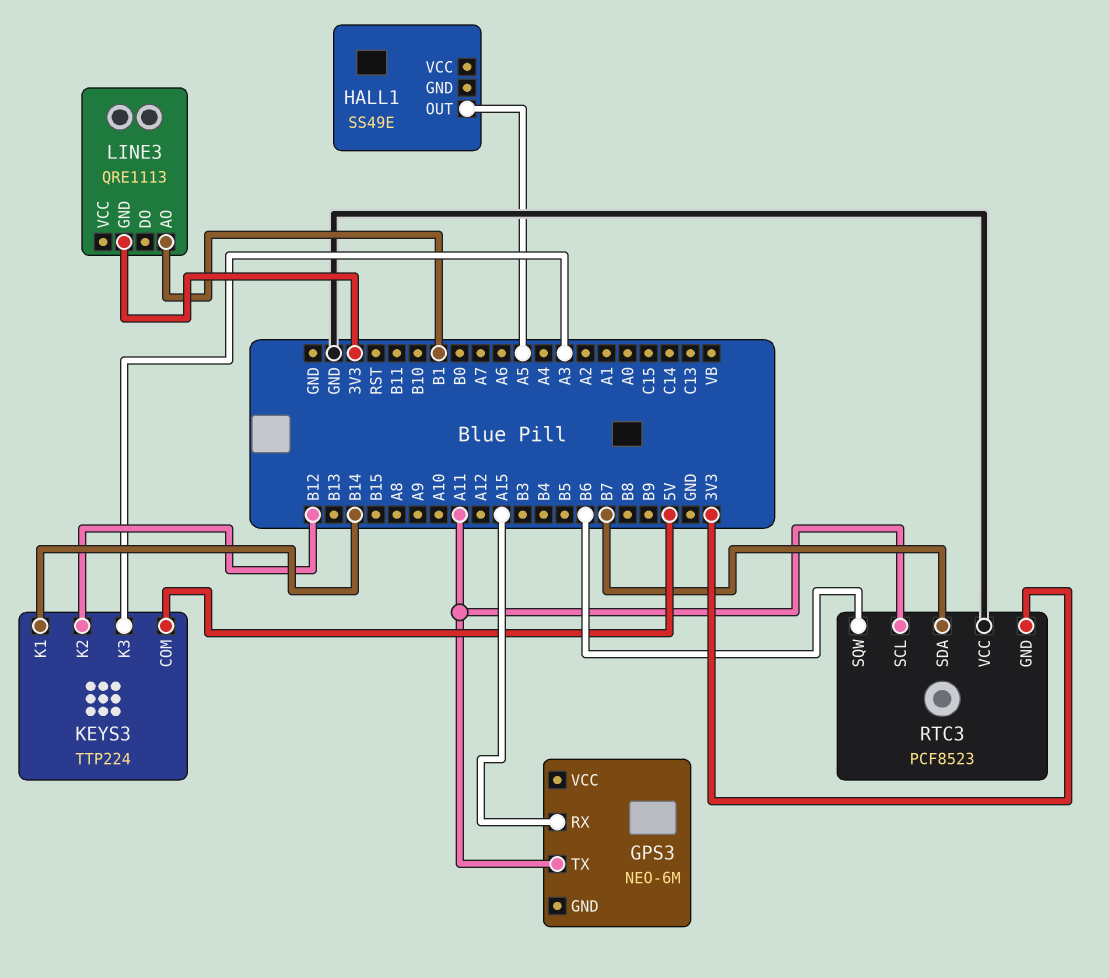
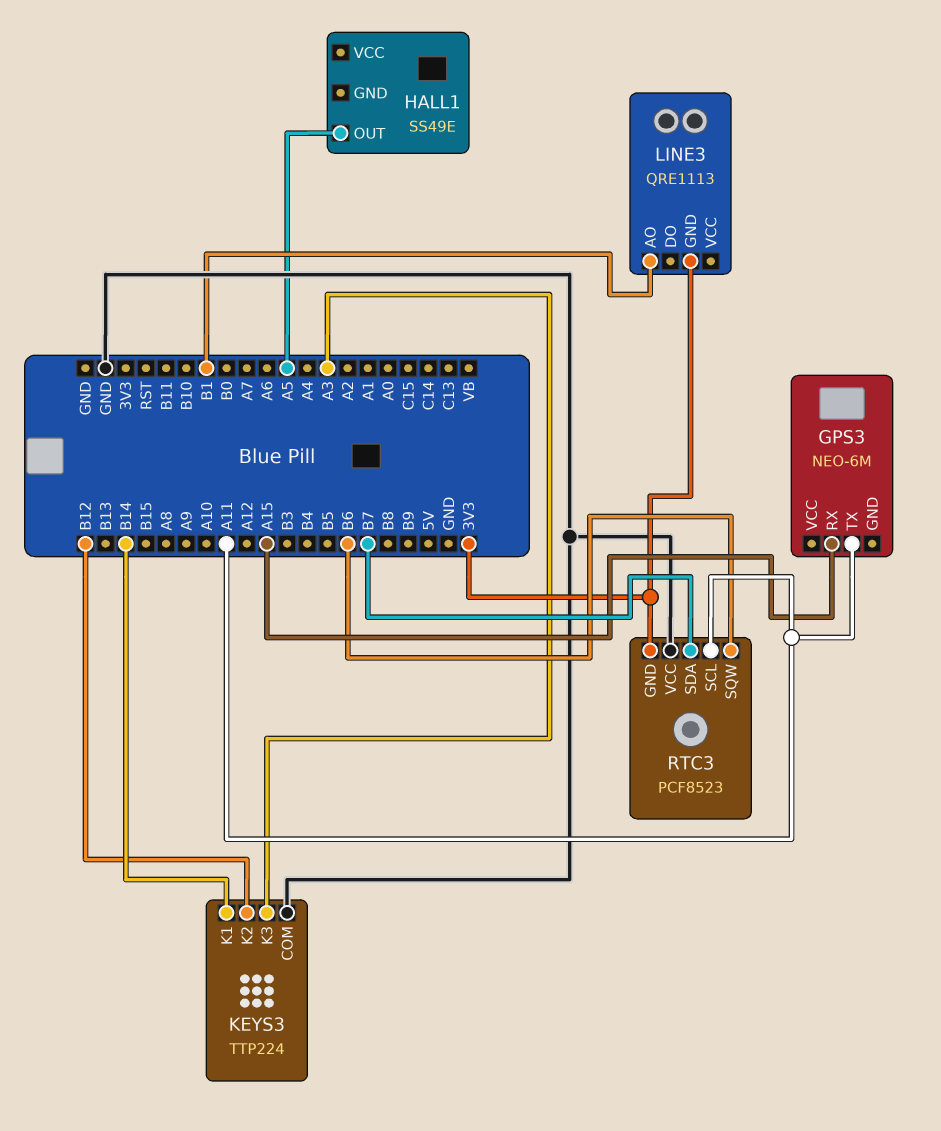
KEYS3 pin COM: 5V -> GND

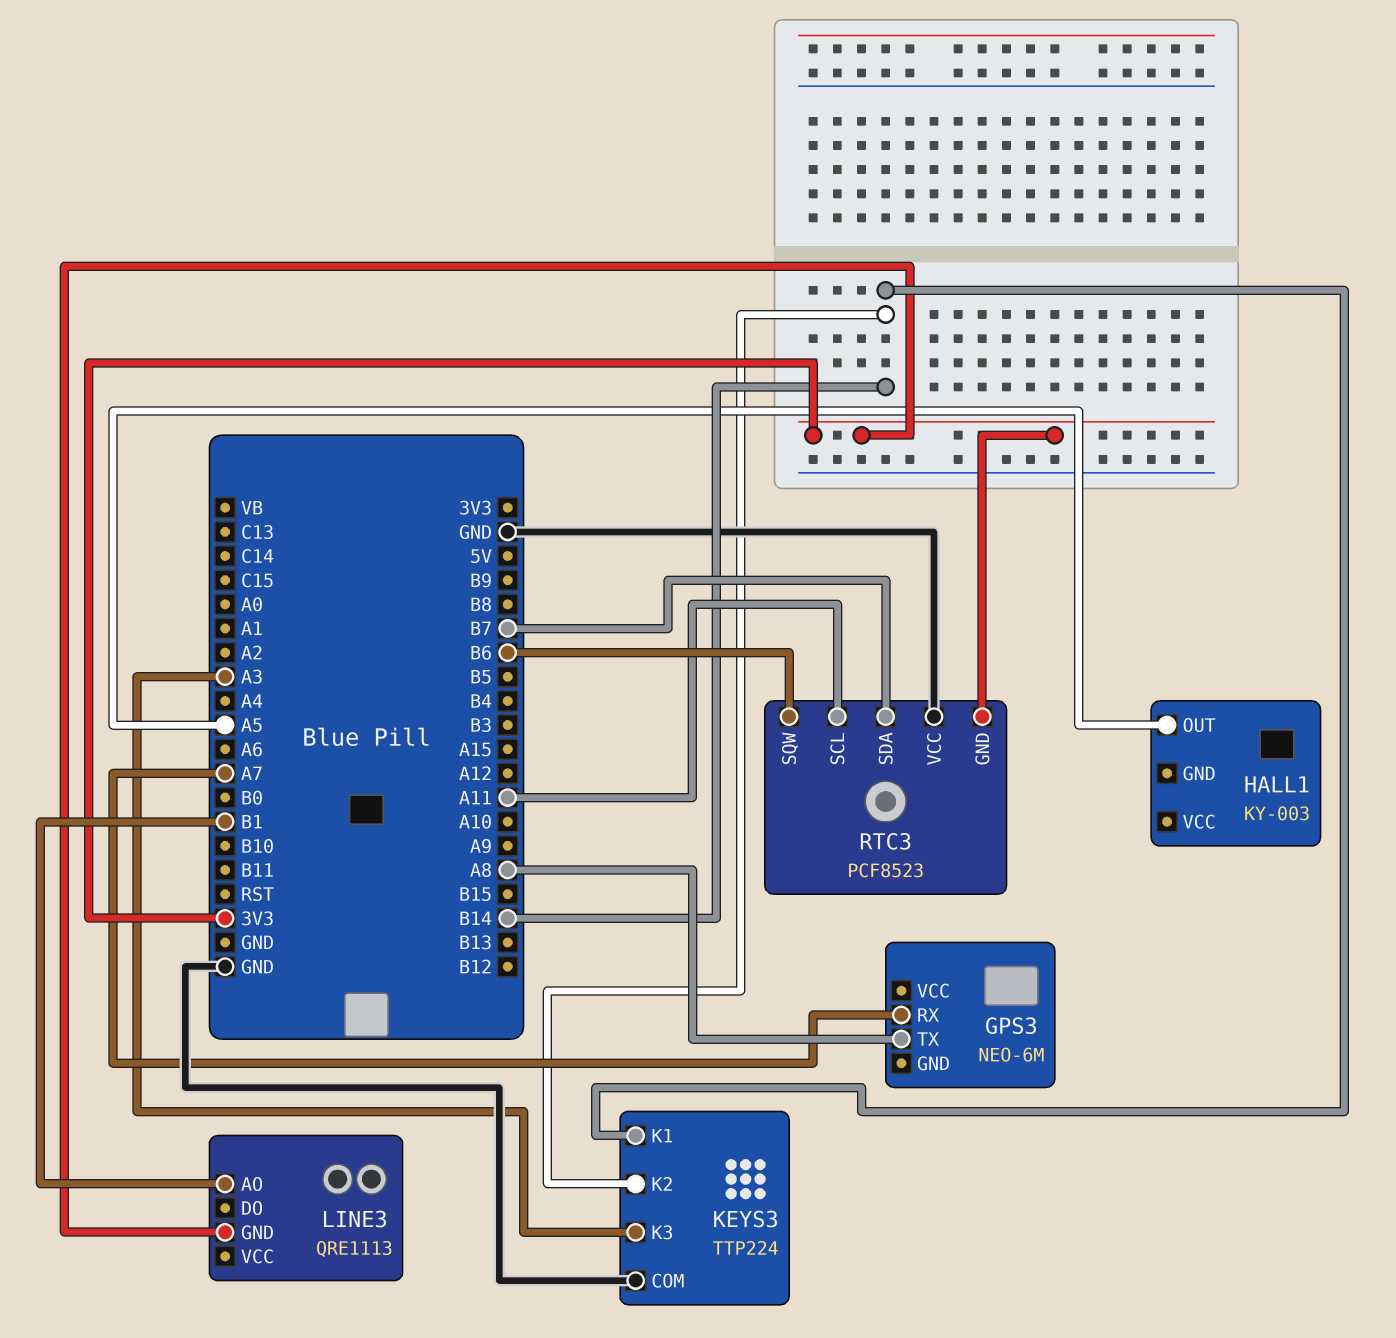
GPS3 pin RX: A15 -> A7
GPS3 pin TX: A11 -> A8
HALL1: SS49E -> KY-003
KEYS3 pin K2: B12 -> B14

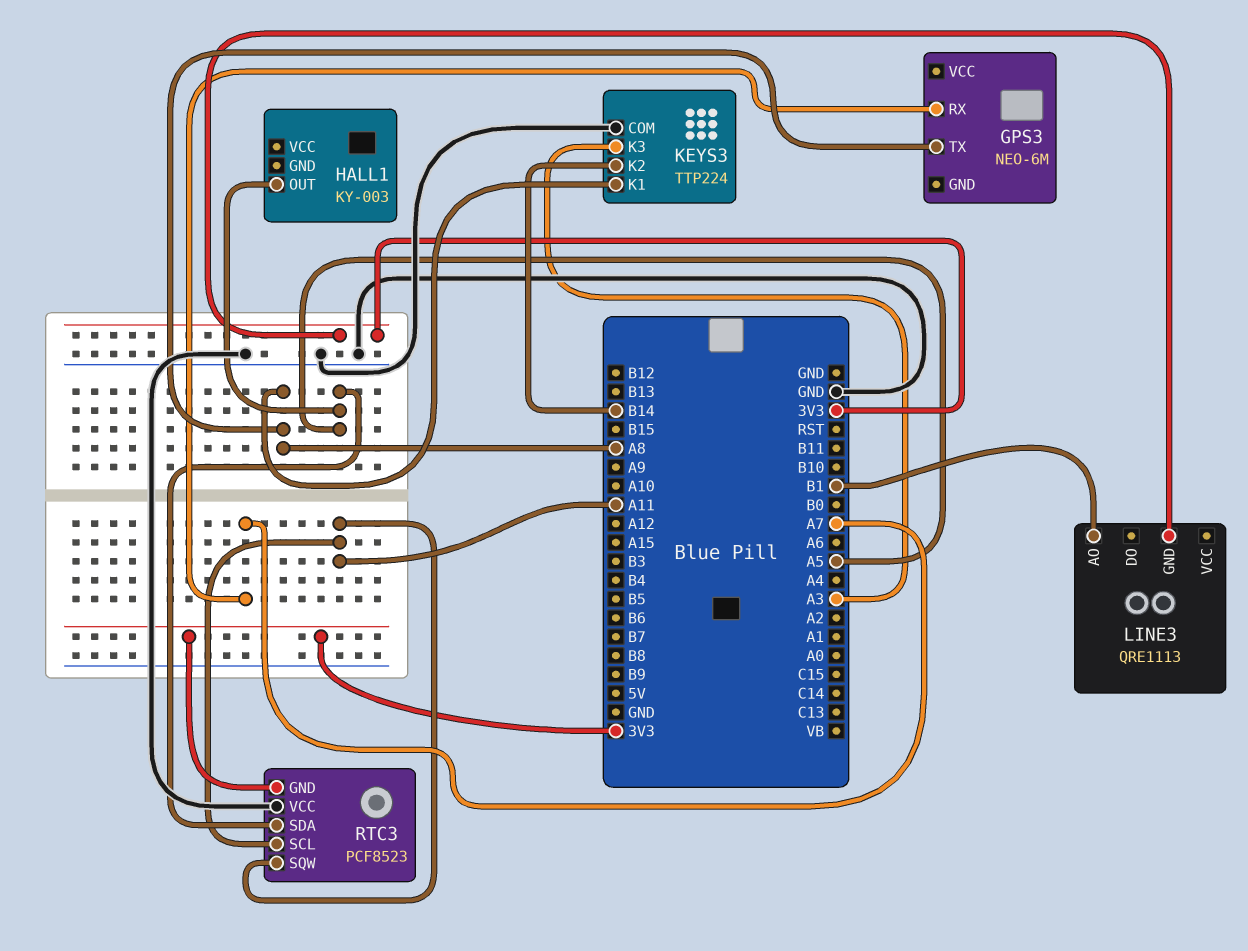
KEYS3 pin K1: B14 -> A8
RTC3 pin SDA: B7 -> A5
RTC3 pin SQW: B6 -> A11

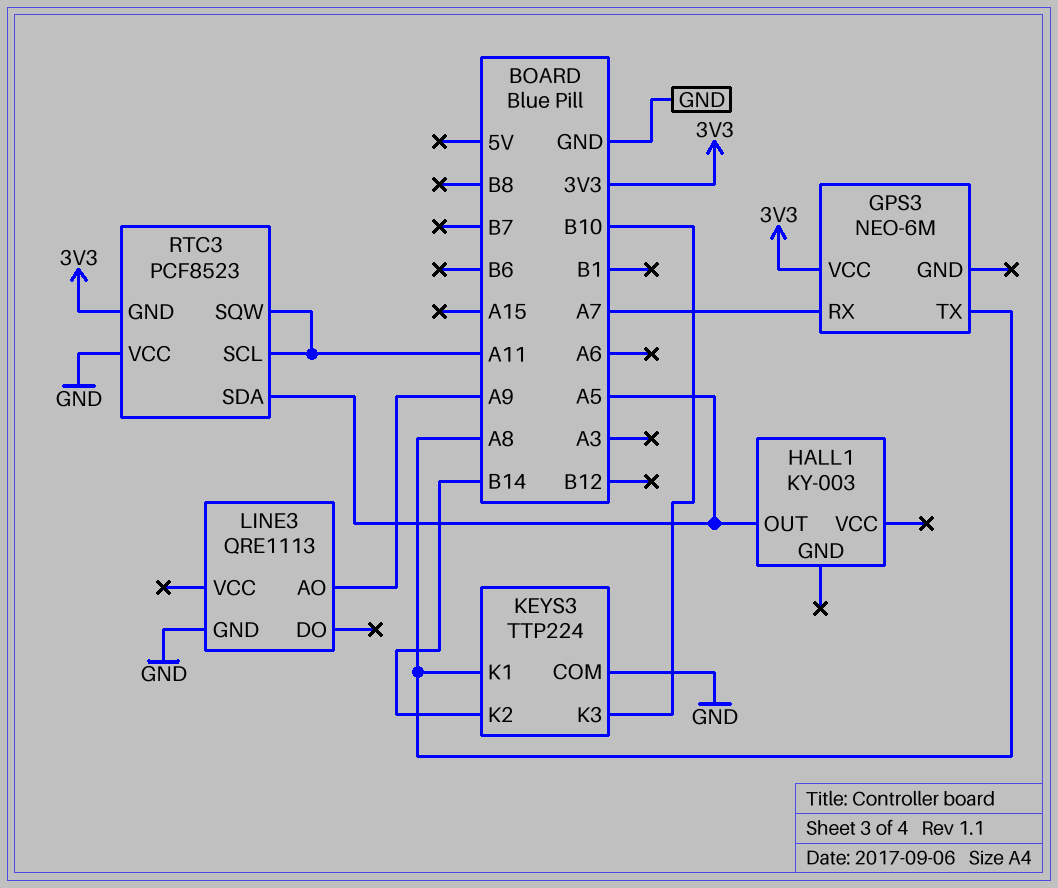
GPS3 pin VCC: none -> 3V3
KEYS3 pin K3: A3 -> B10
LINE3 pin AO: B1 -> A9
LINE3 pin GND: 3V3 -> GND

